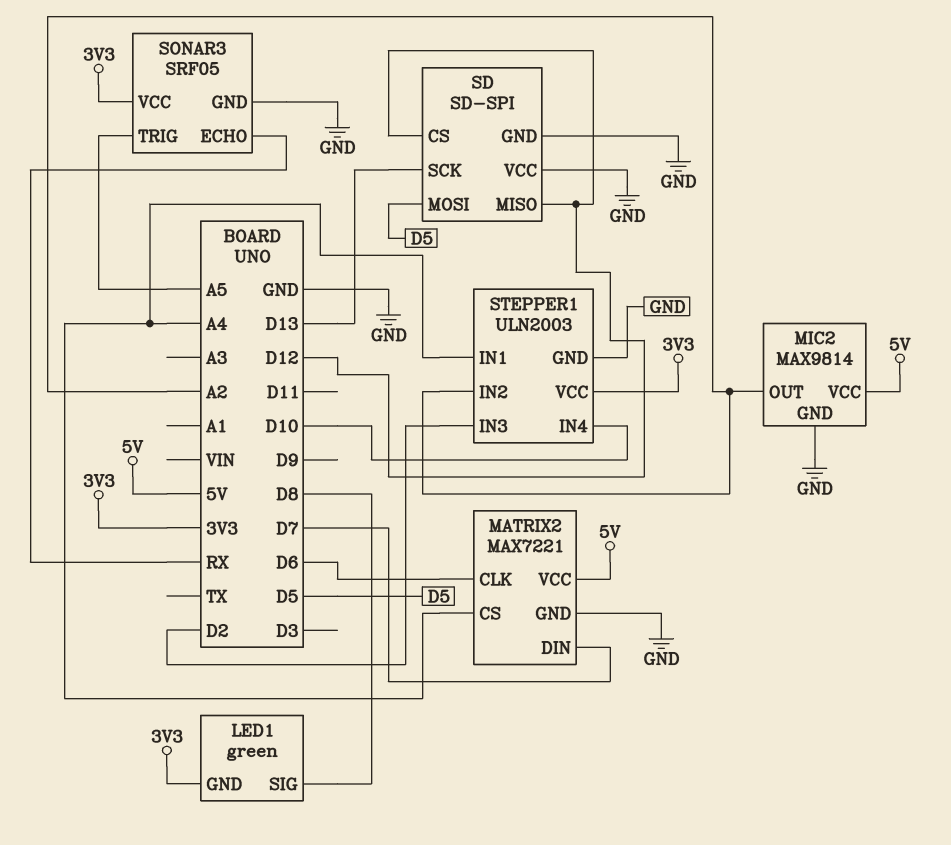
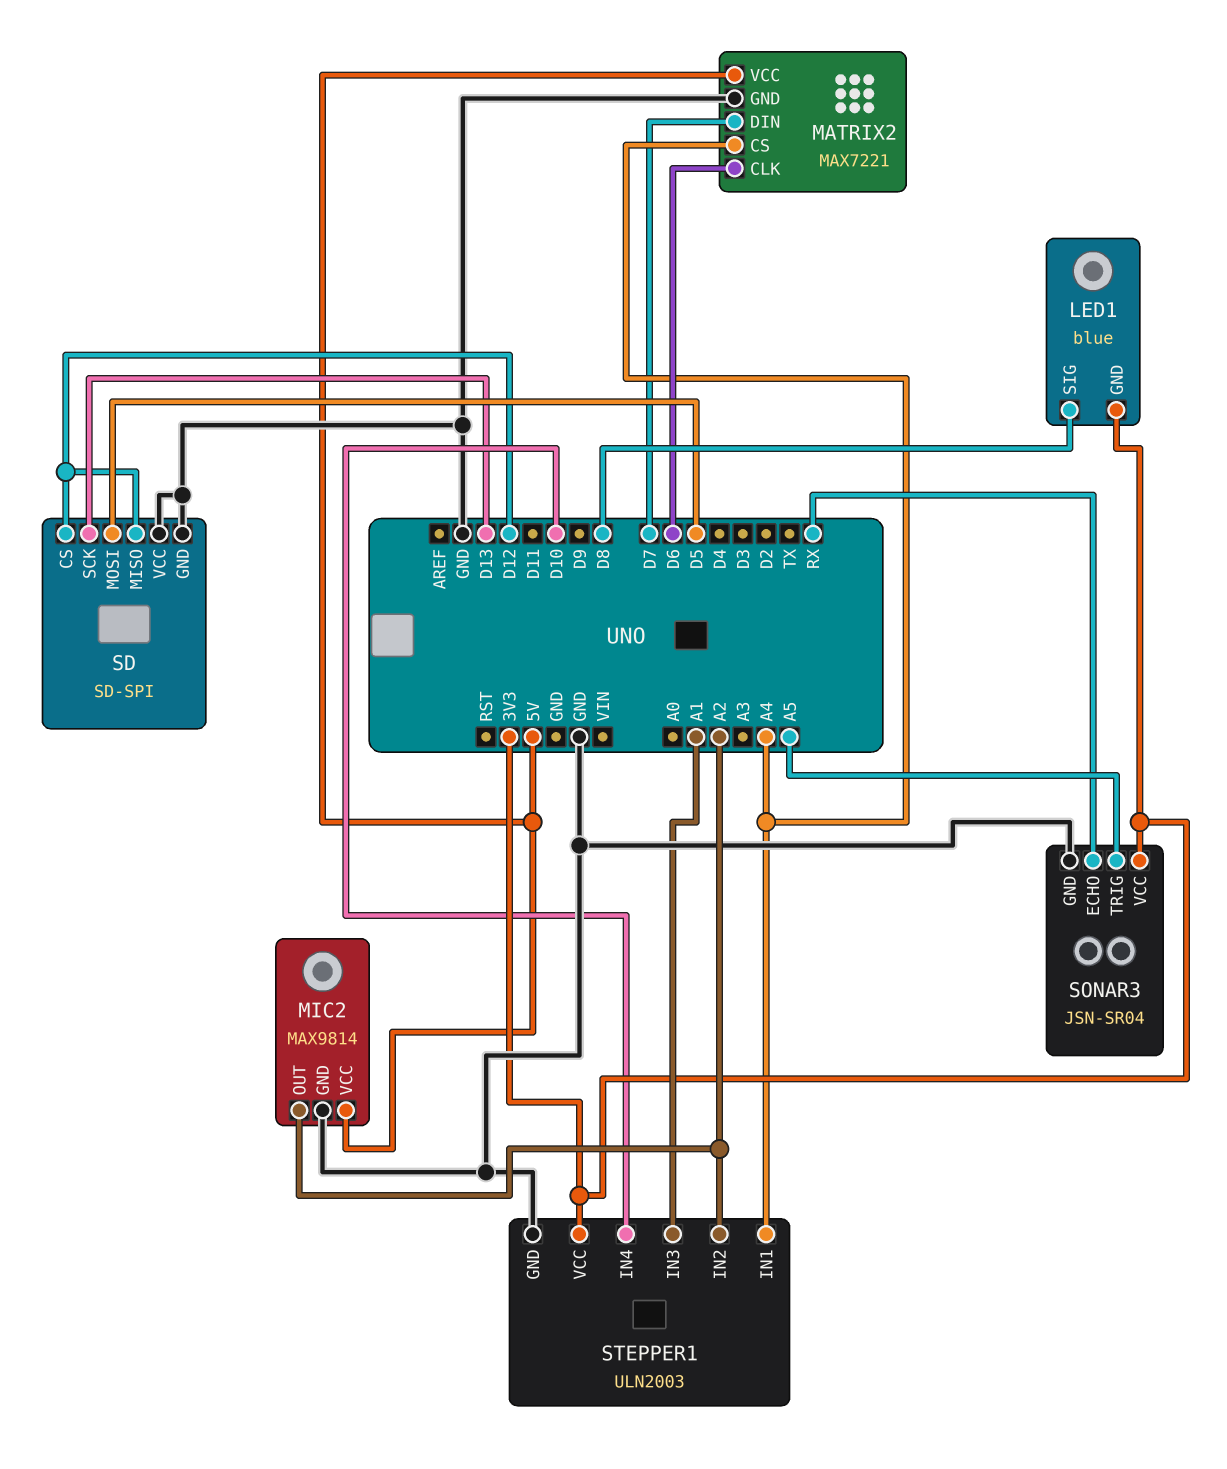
LED1: green -> blue
SONAR3: SRF05 -> JSN-SR04
STEPPER1 pin IN3: D2 -> A1

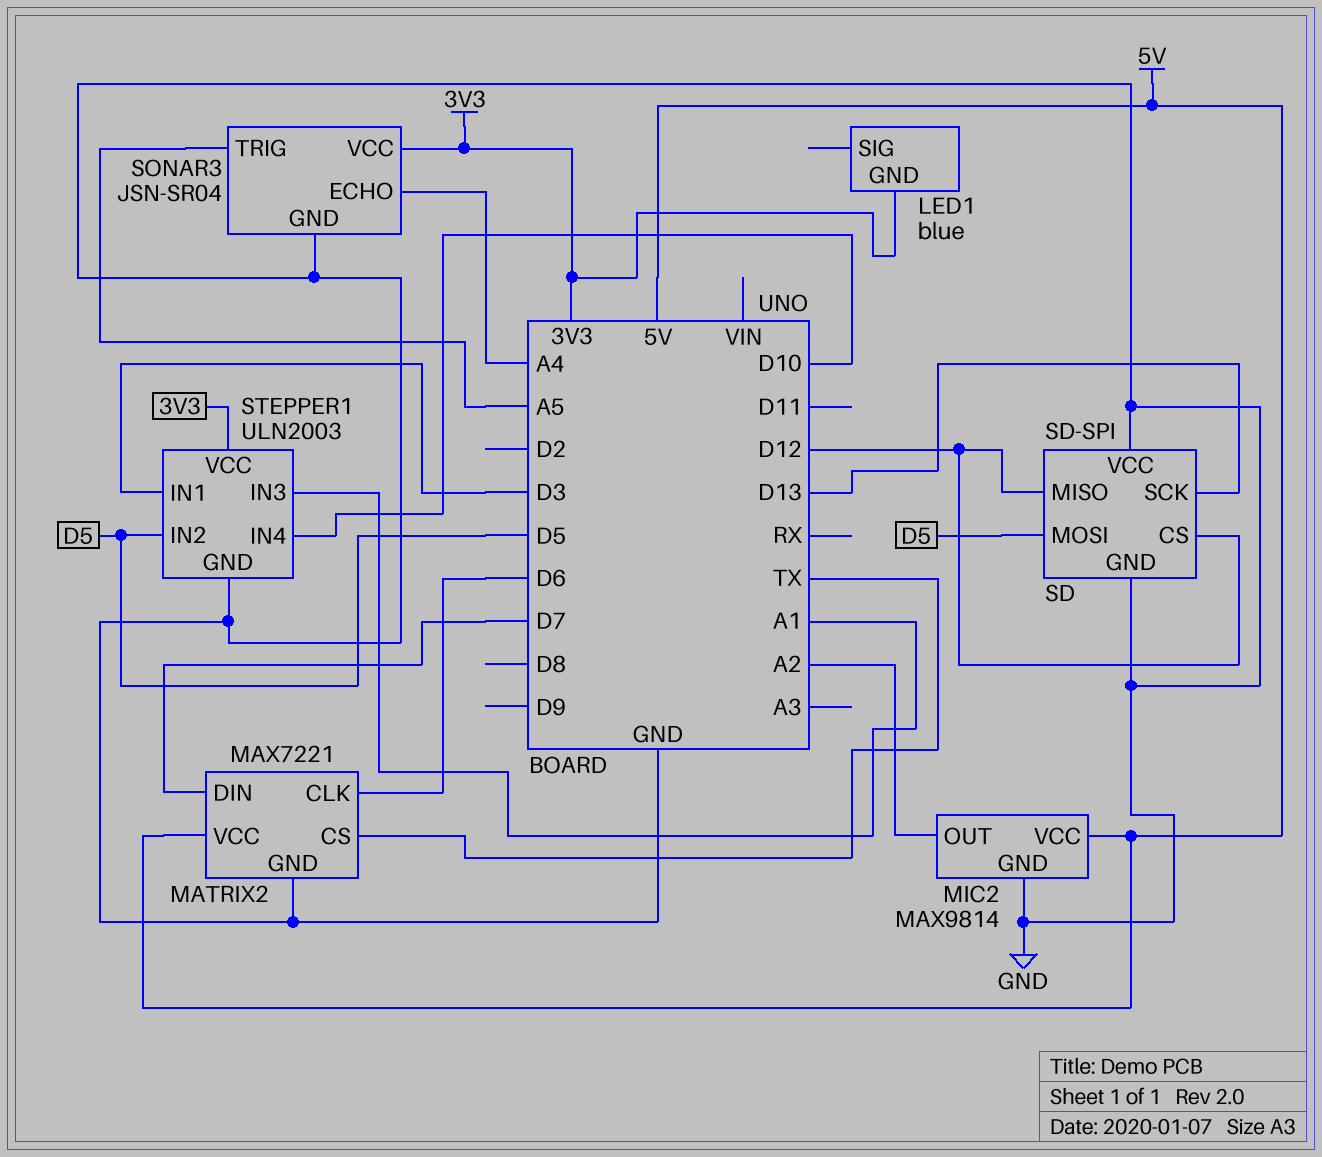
LED1 pin SIG: D8 -> none
MATRIX2 pin CS: A4 -> TX
SONAR3 pin ECHO: RX -> A4
STEPPER1 pin IN1: A4 -> D3
STEPPER1 pin IN2: A2 -> D5

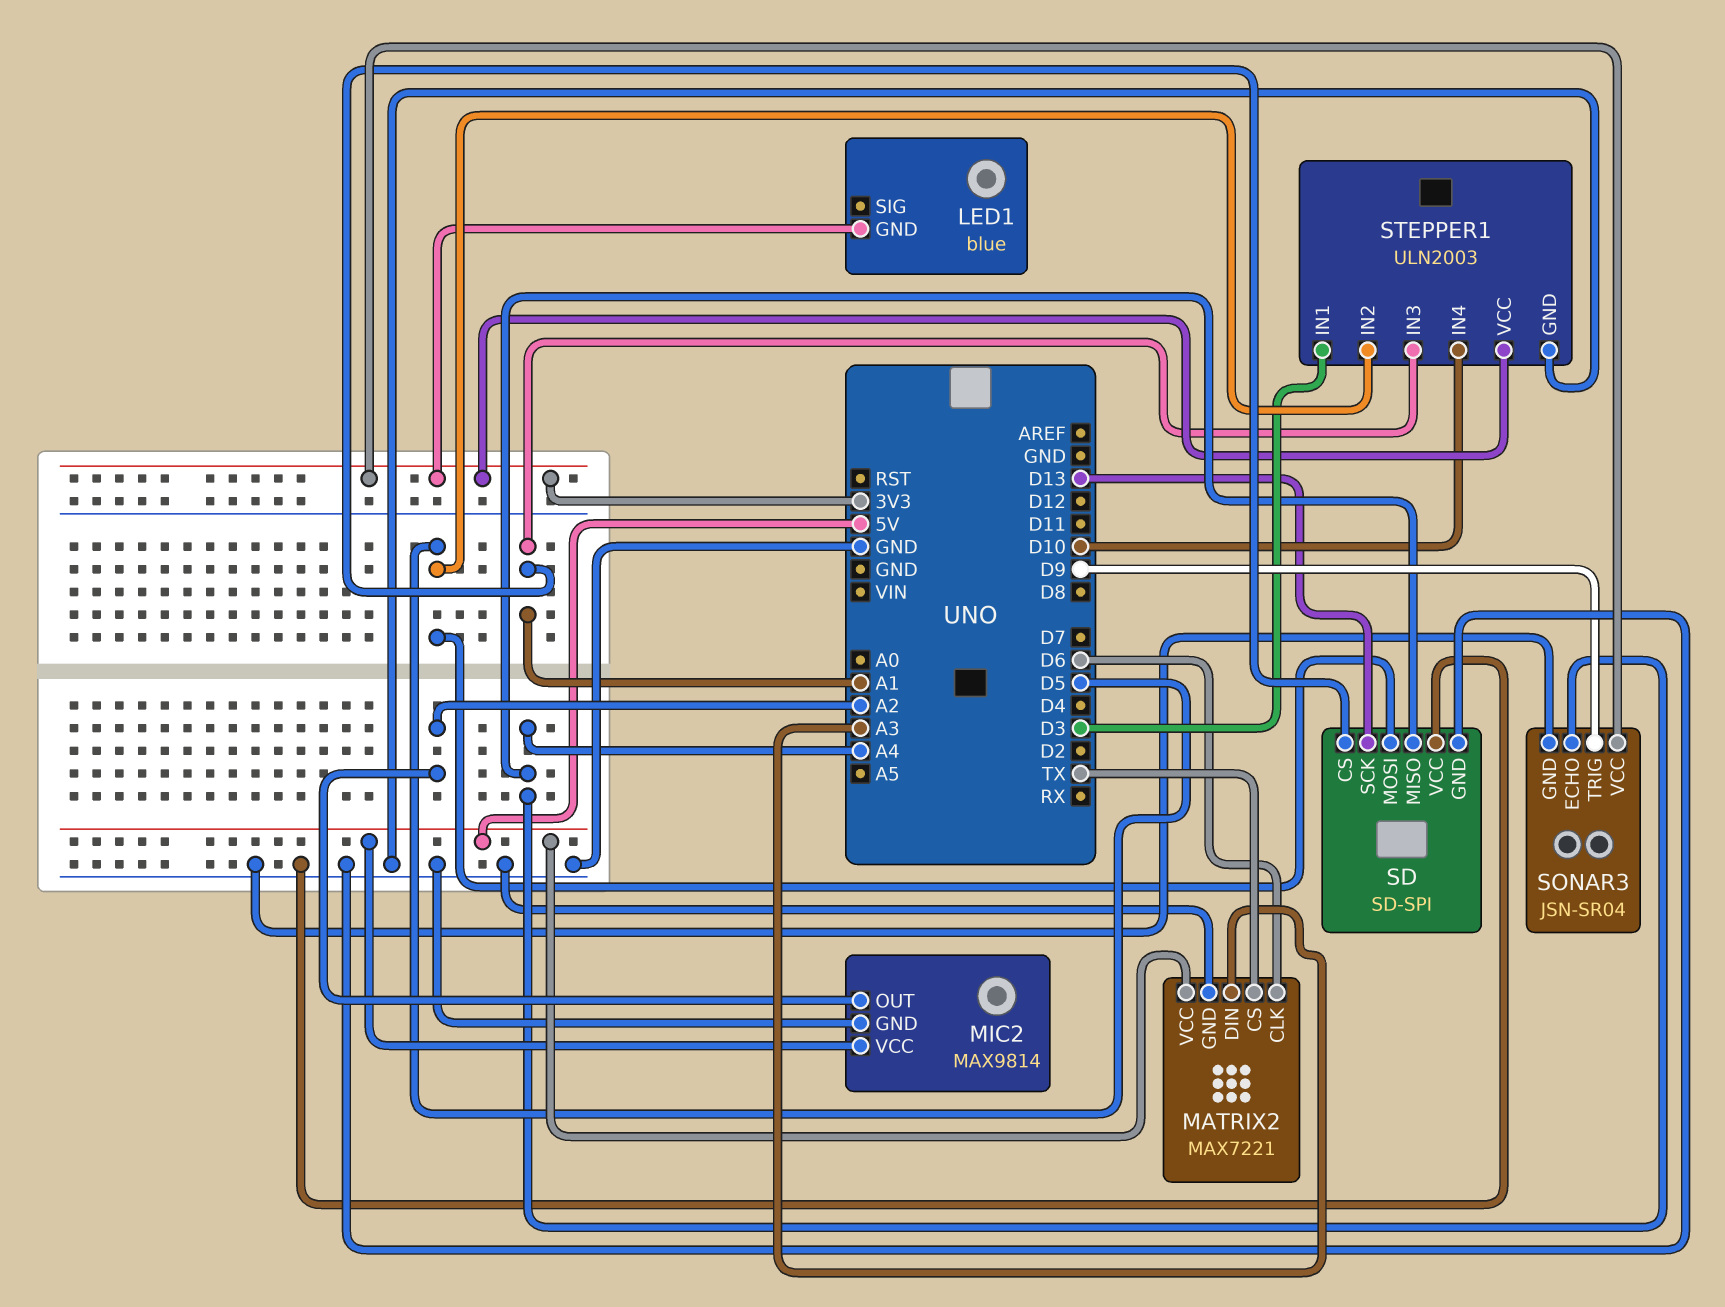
MATRIX2 pin DIN: D7 -> A3
SD pin CS: D12 -> A1
SD pin MISO: D12 -> A4
SONAR3 pin TRIG: A5 -> D9

